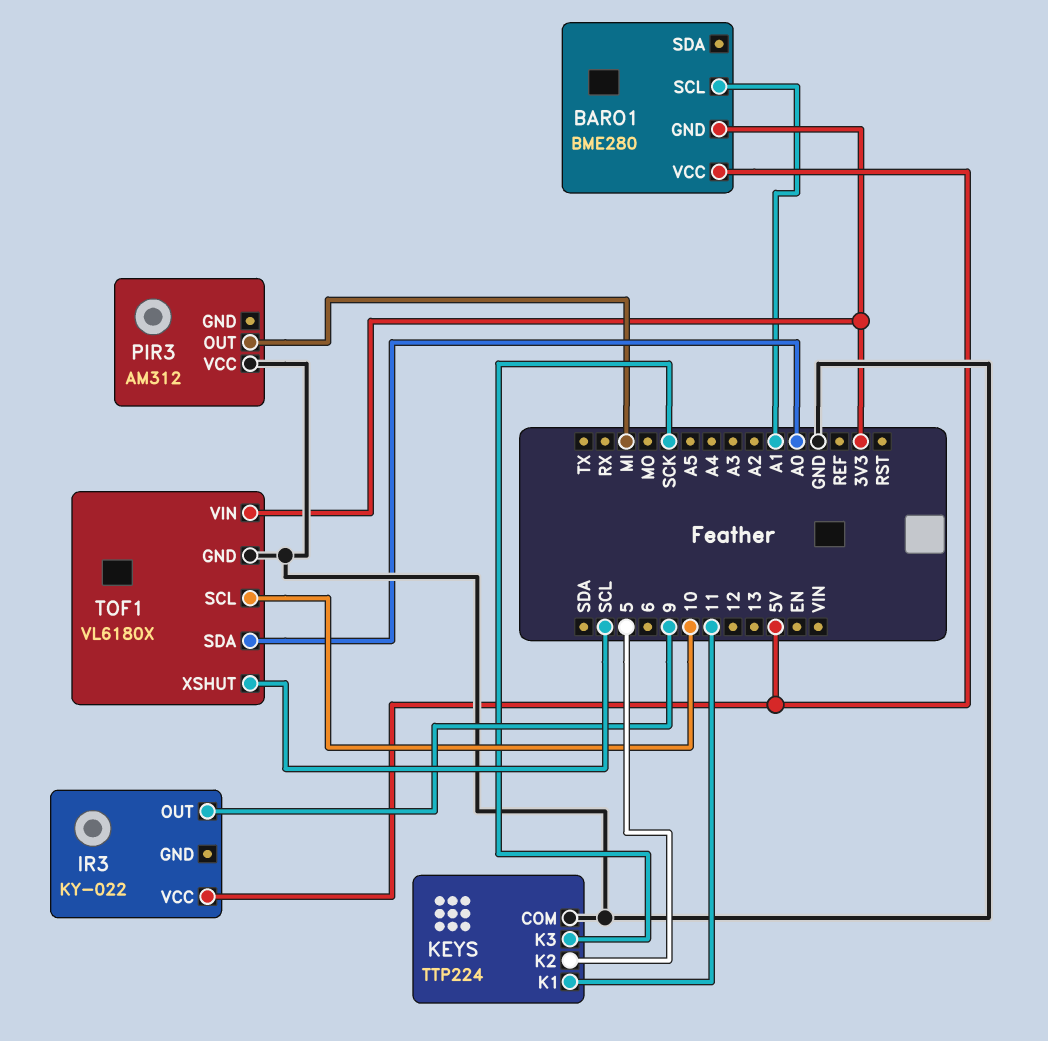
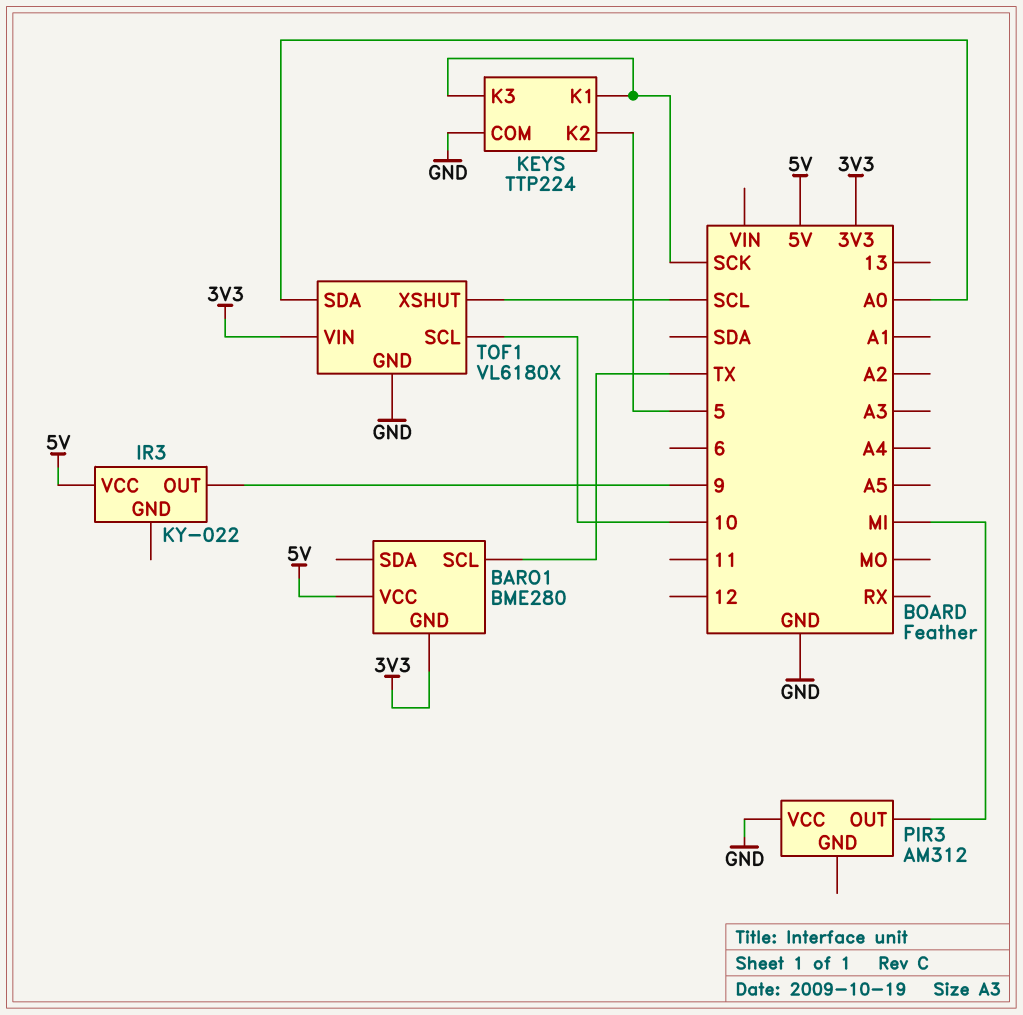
BARO1 pin SCL: A1 -> TX
KEYS pin K1: 11 -> SCK

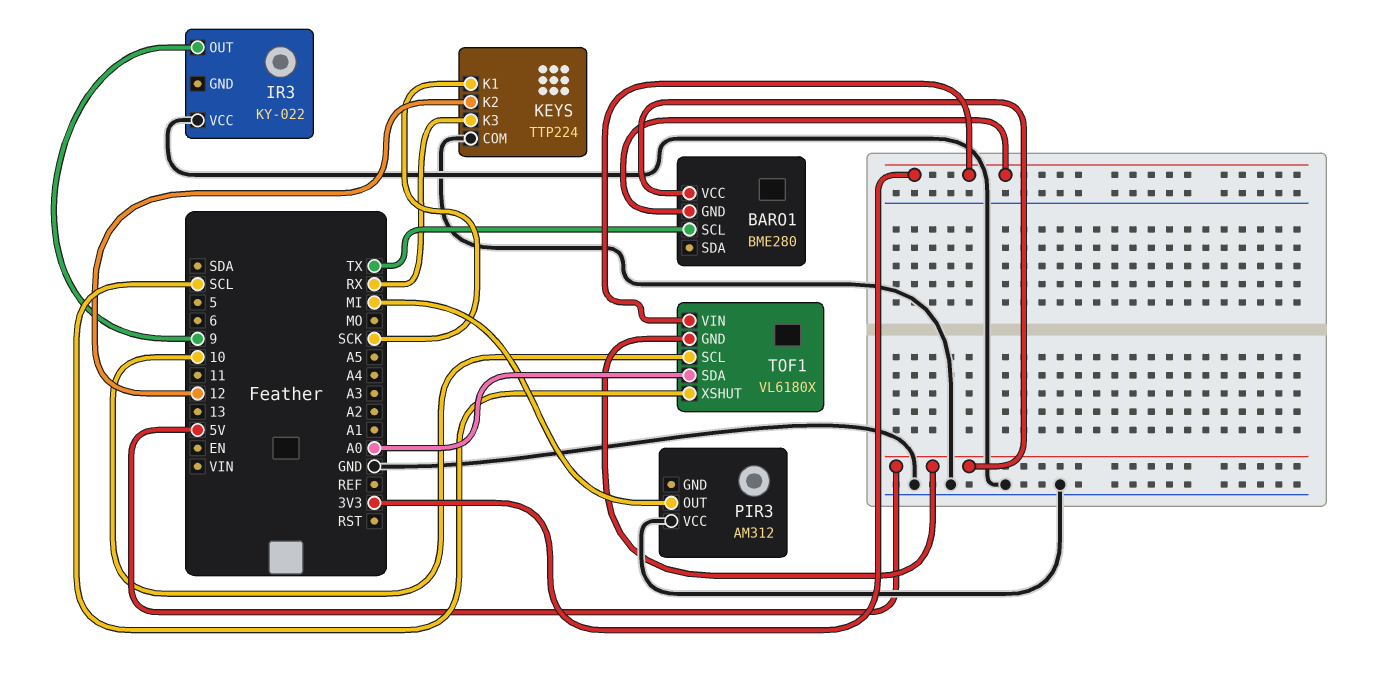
IR3 pin VCC: 5V -> GND
KEYS pin K2: 5 -> 12
KEYS pin K3: SCK -> RX
TOF1 pin GND: GND -> 5V

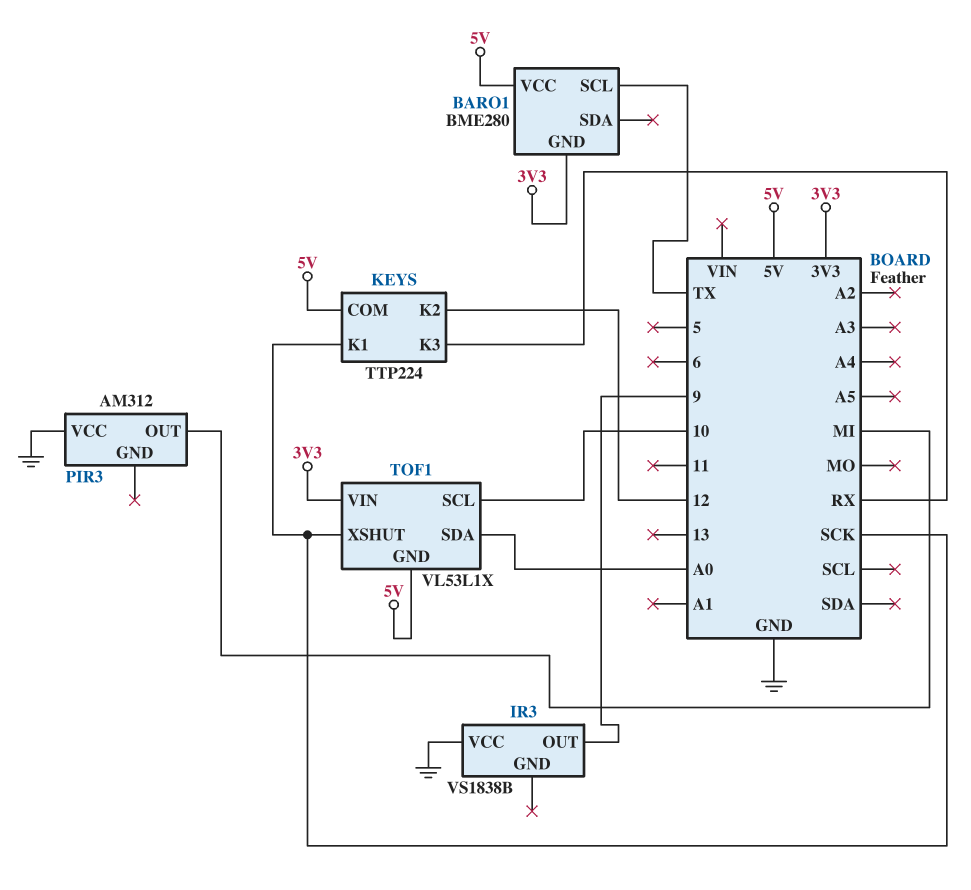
IR3: KY-022 -> VS1838B
KEYS pin COM: GND -> 5V
TOF1: VL6180X -> VL53L1X
TOF1 pin XSHUT: SCL -> SCK

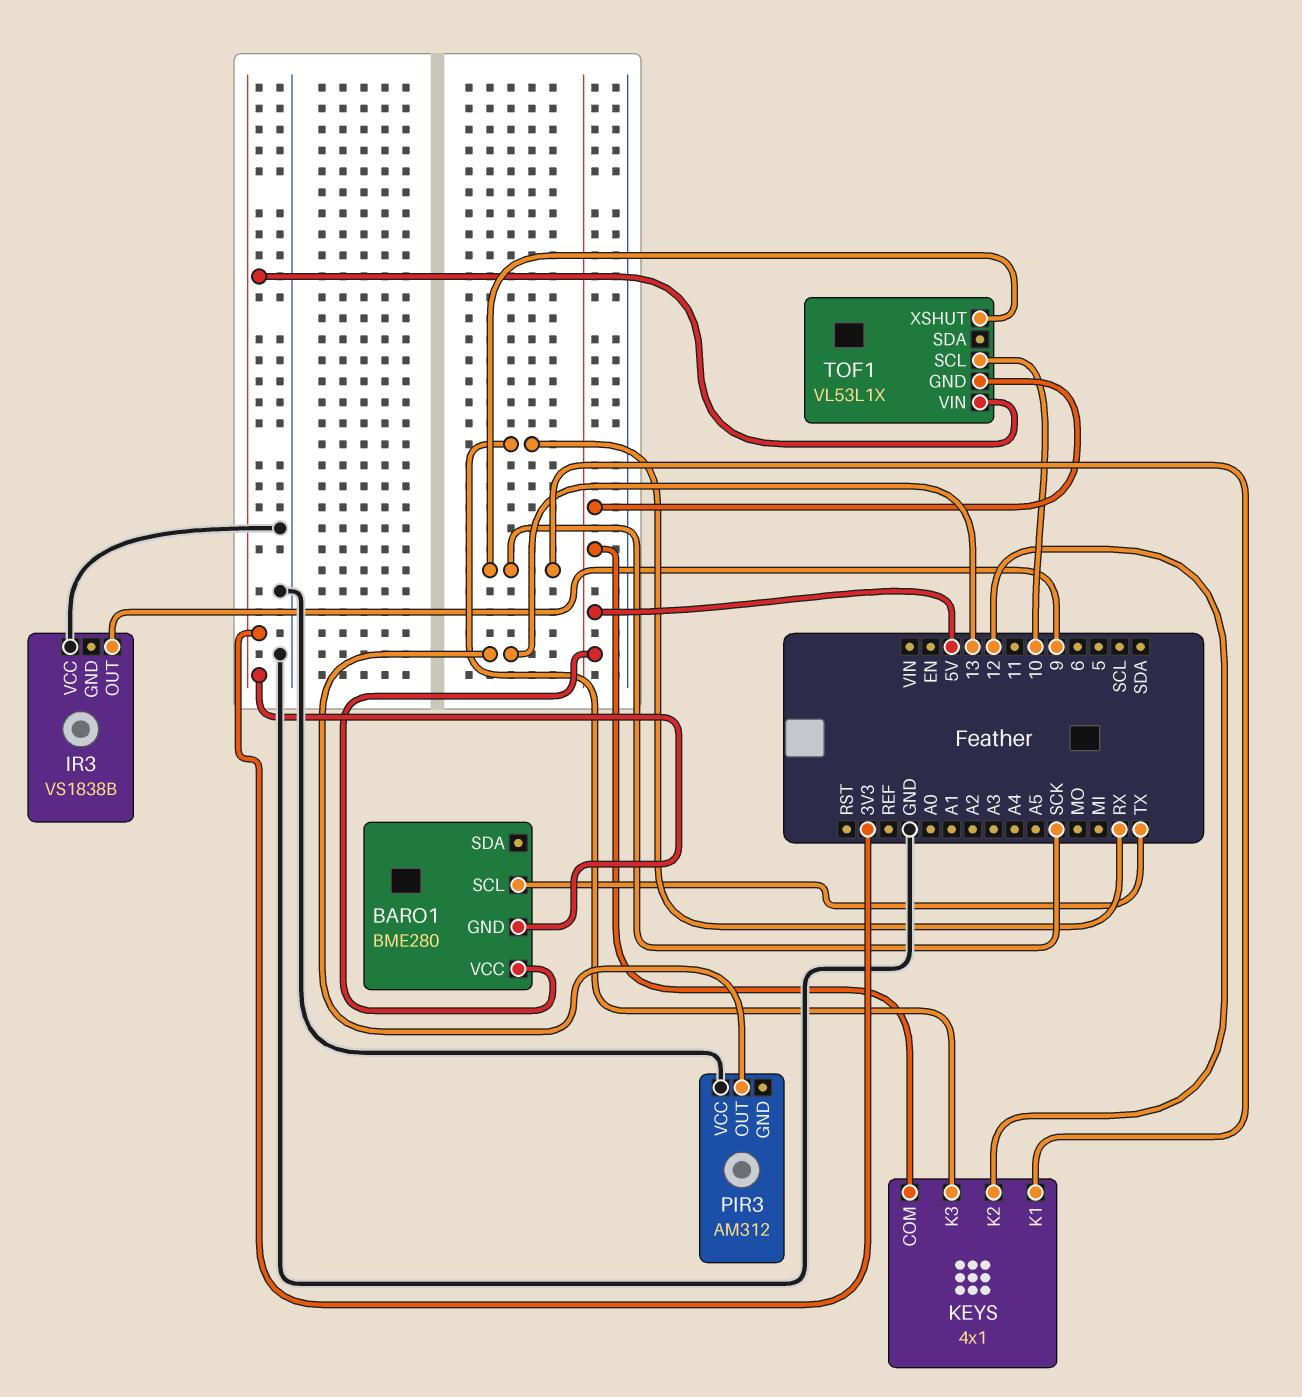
KEYS: TTP224 -> 4x1
PIR3 pin OUT: MI -> 13
TOF1 pin SDA: A0 -> none

